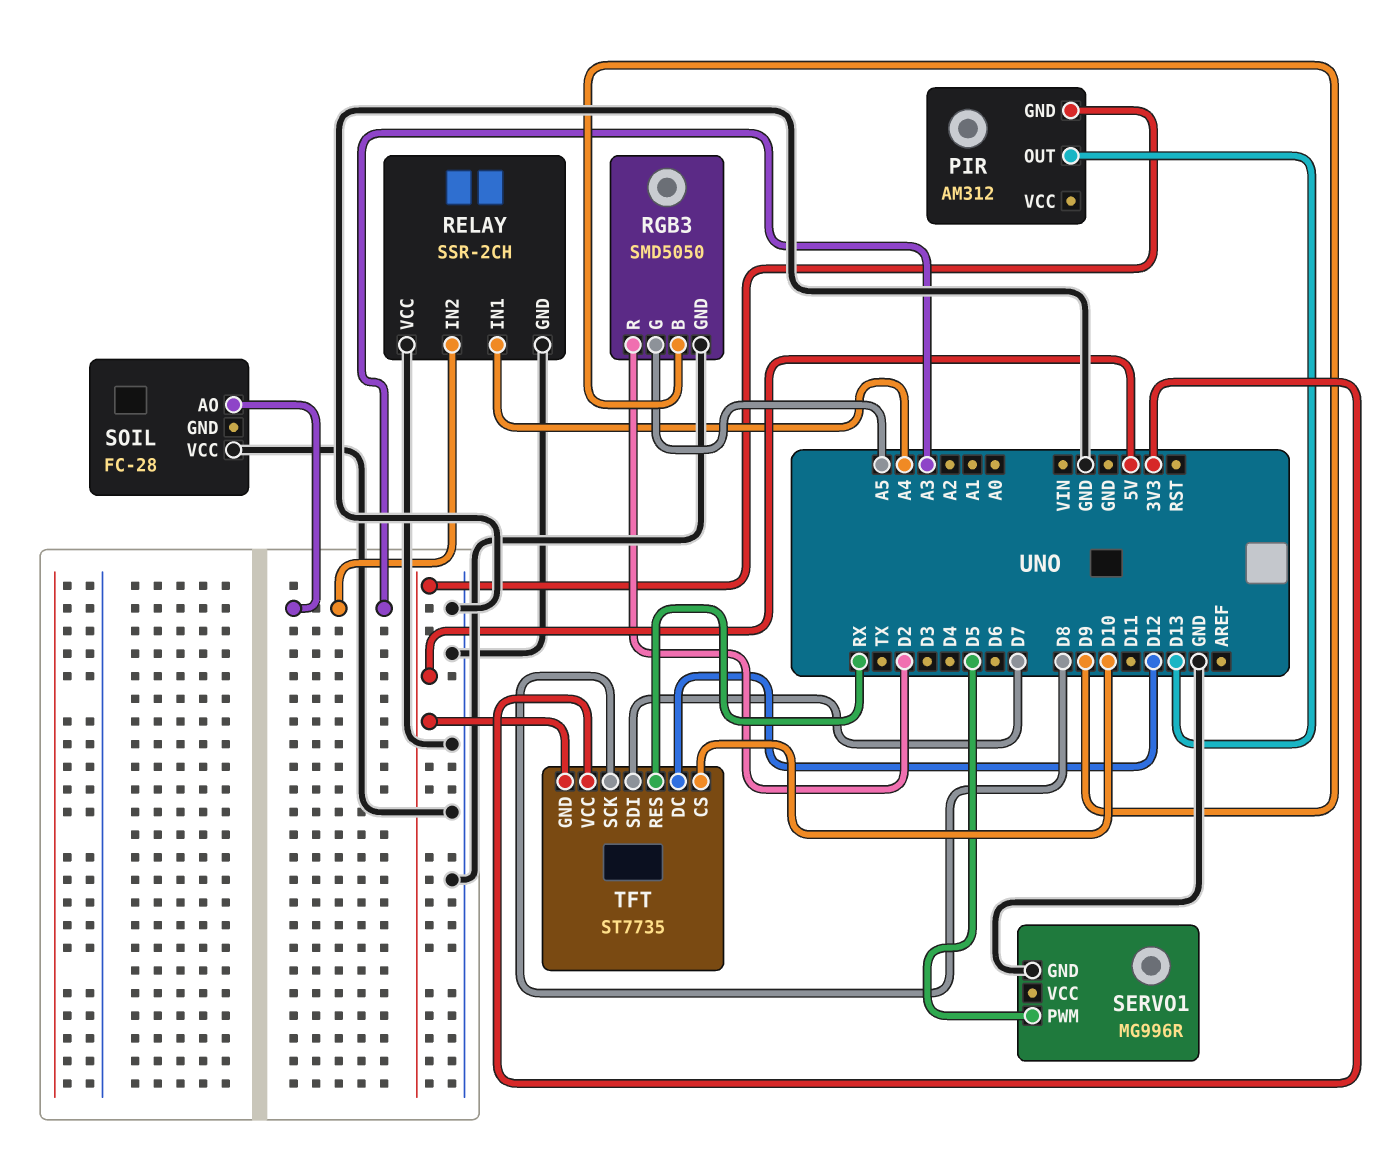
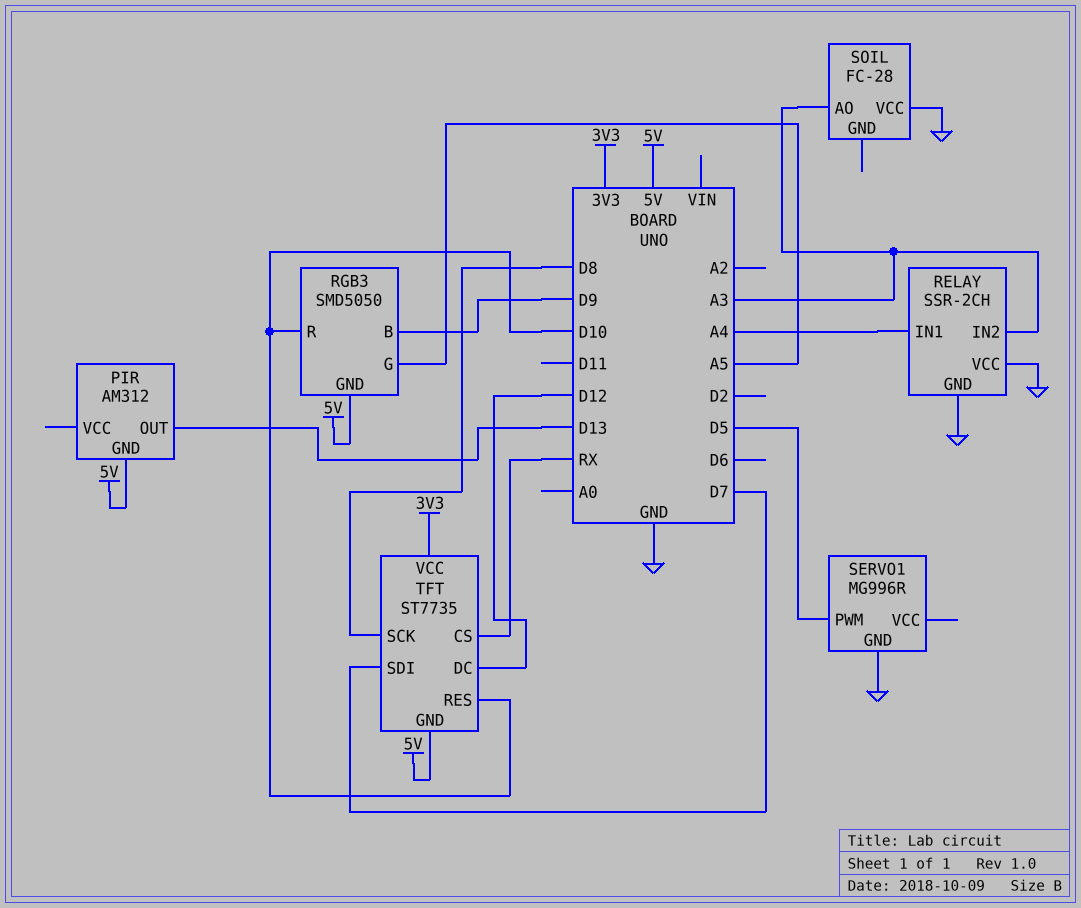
RGB3 pin GND: GND -> 5V
RGB3 pin R: D2 -> D10
TFT pin CS: D10 -> RX
TFT pin RES: RX -> D10

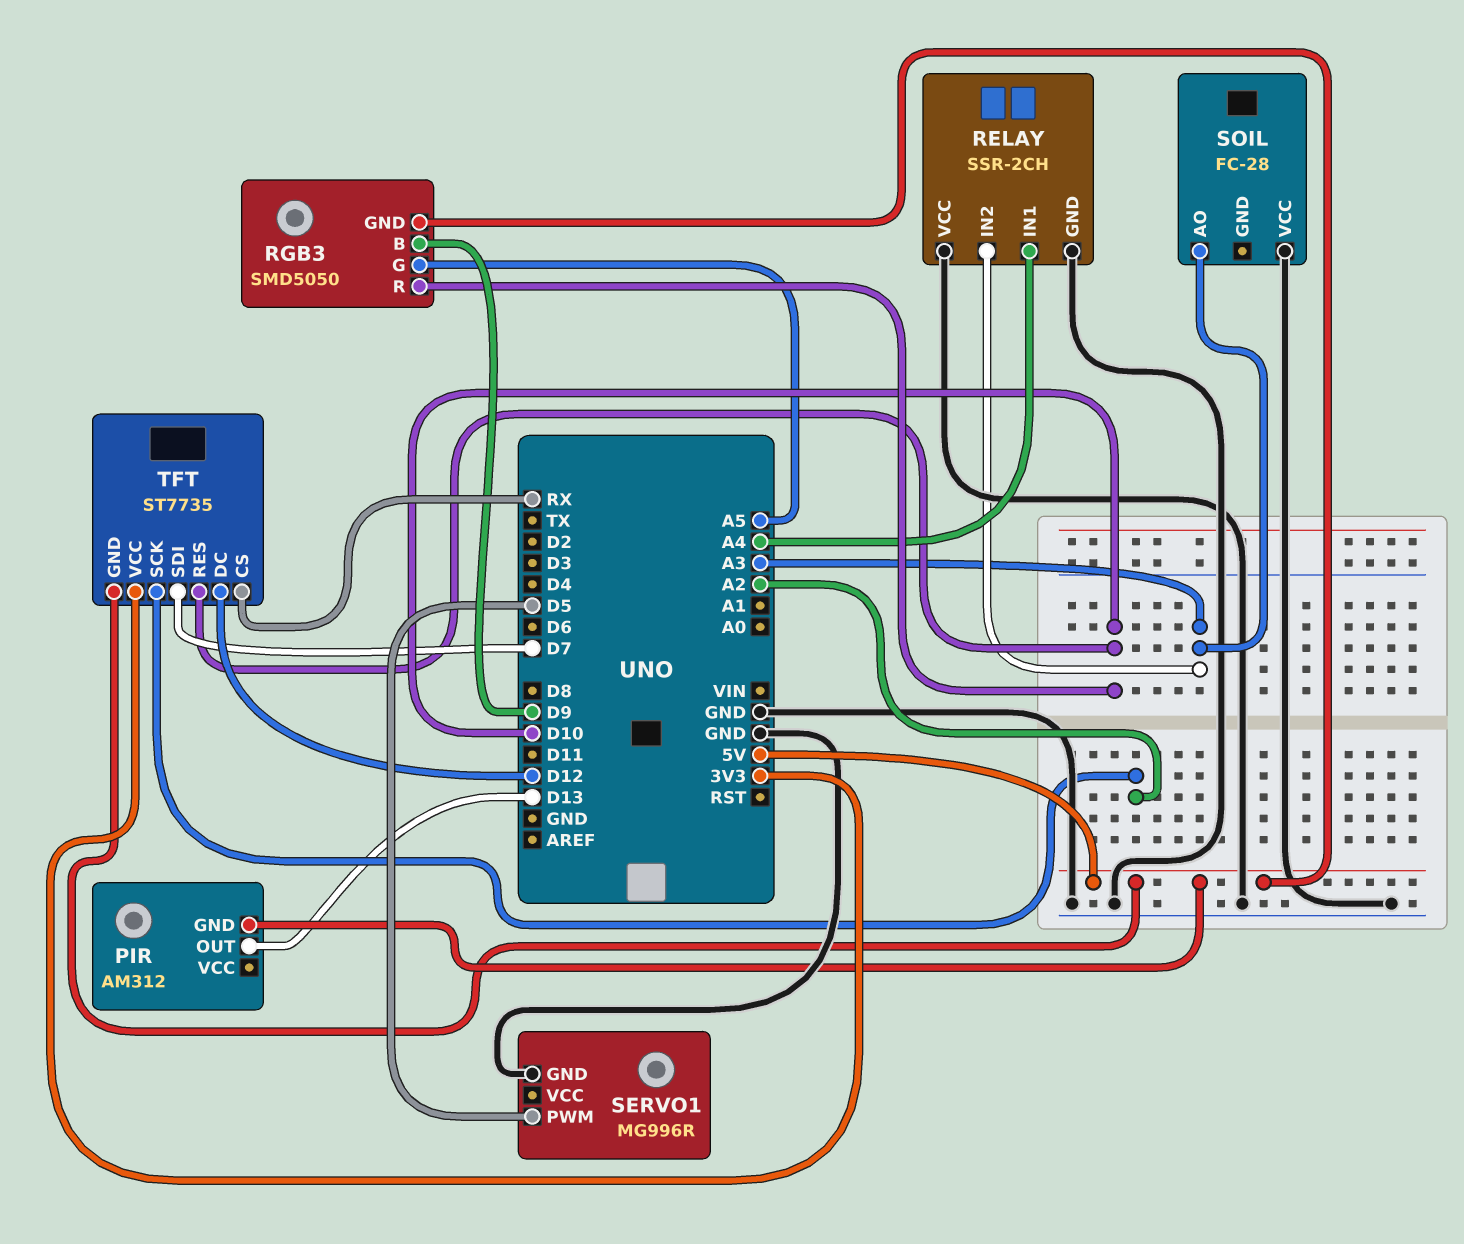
TFT pin SCK: D8 -> A2

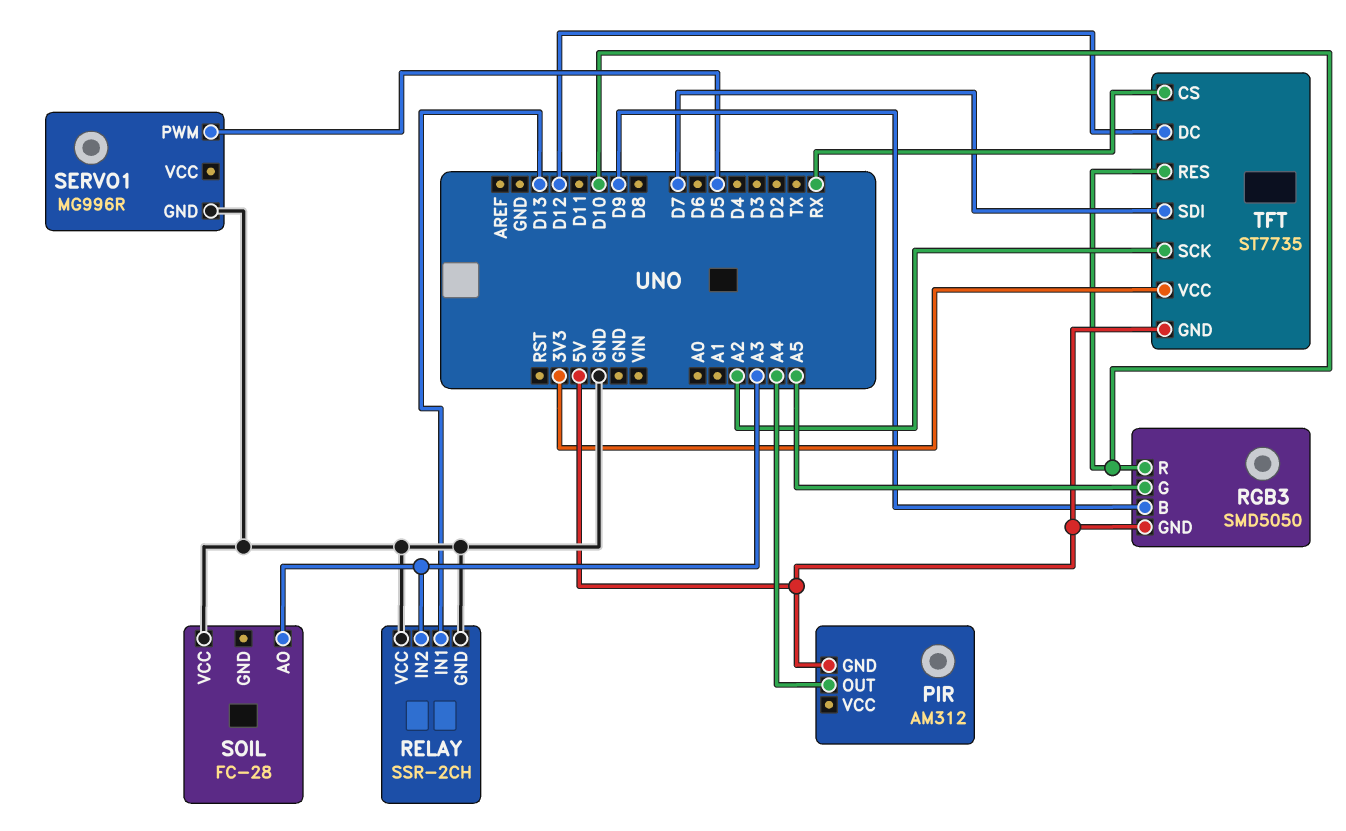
PIR pin OUT: D13 -> A4
RELAY pin IN1: A4 -> D13

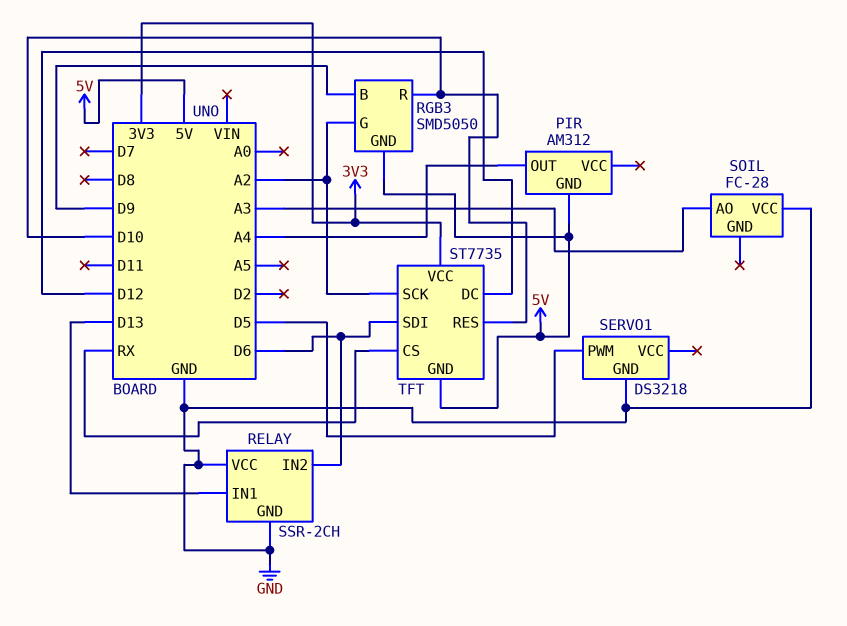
RELAY pin IN2: A3 -> D6
RGB3 pin G: A5 -> A2
SERVO1: MG996R -> DS3218
TFT pin SDI: D7 -> D6

